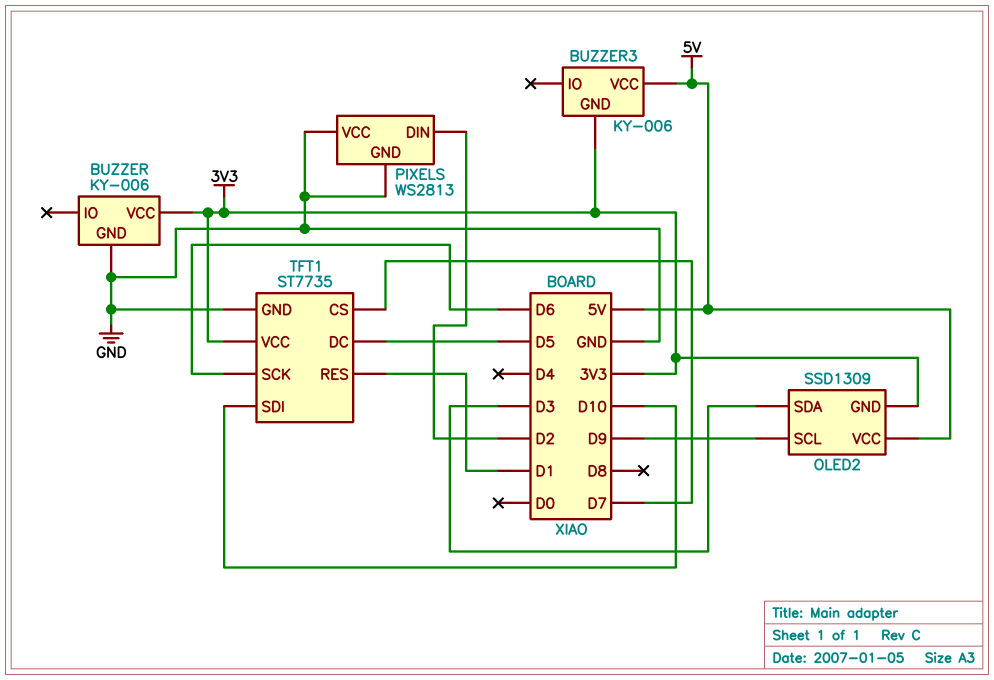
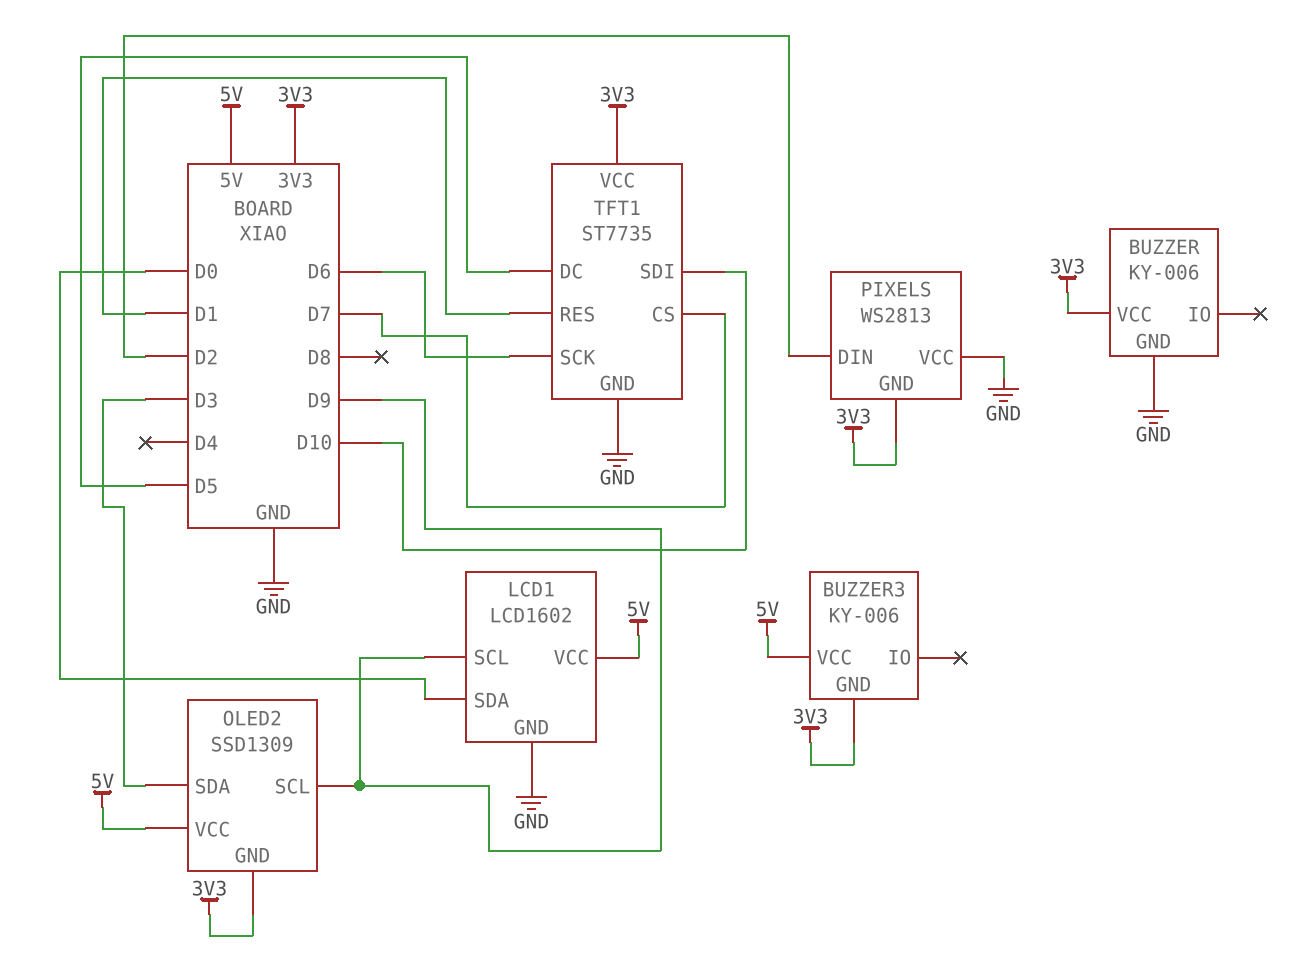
LCD1: none -> LCD1602
LCD1 pin GND: none -> GND
LCD1 pin SCL: none -> D9
LCD1 pin SDA: none -> D0
LCD1 pin VCC: none -> 5V
PIXELS pin GND: GND -> 3V3

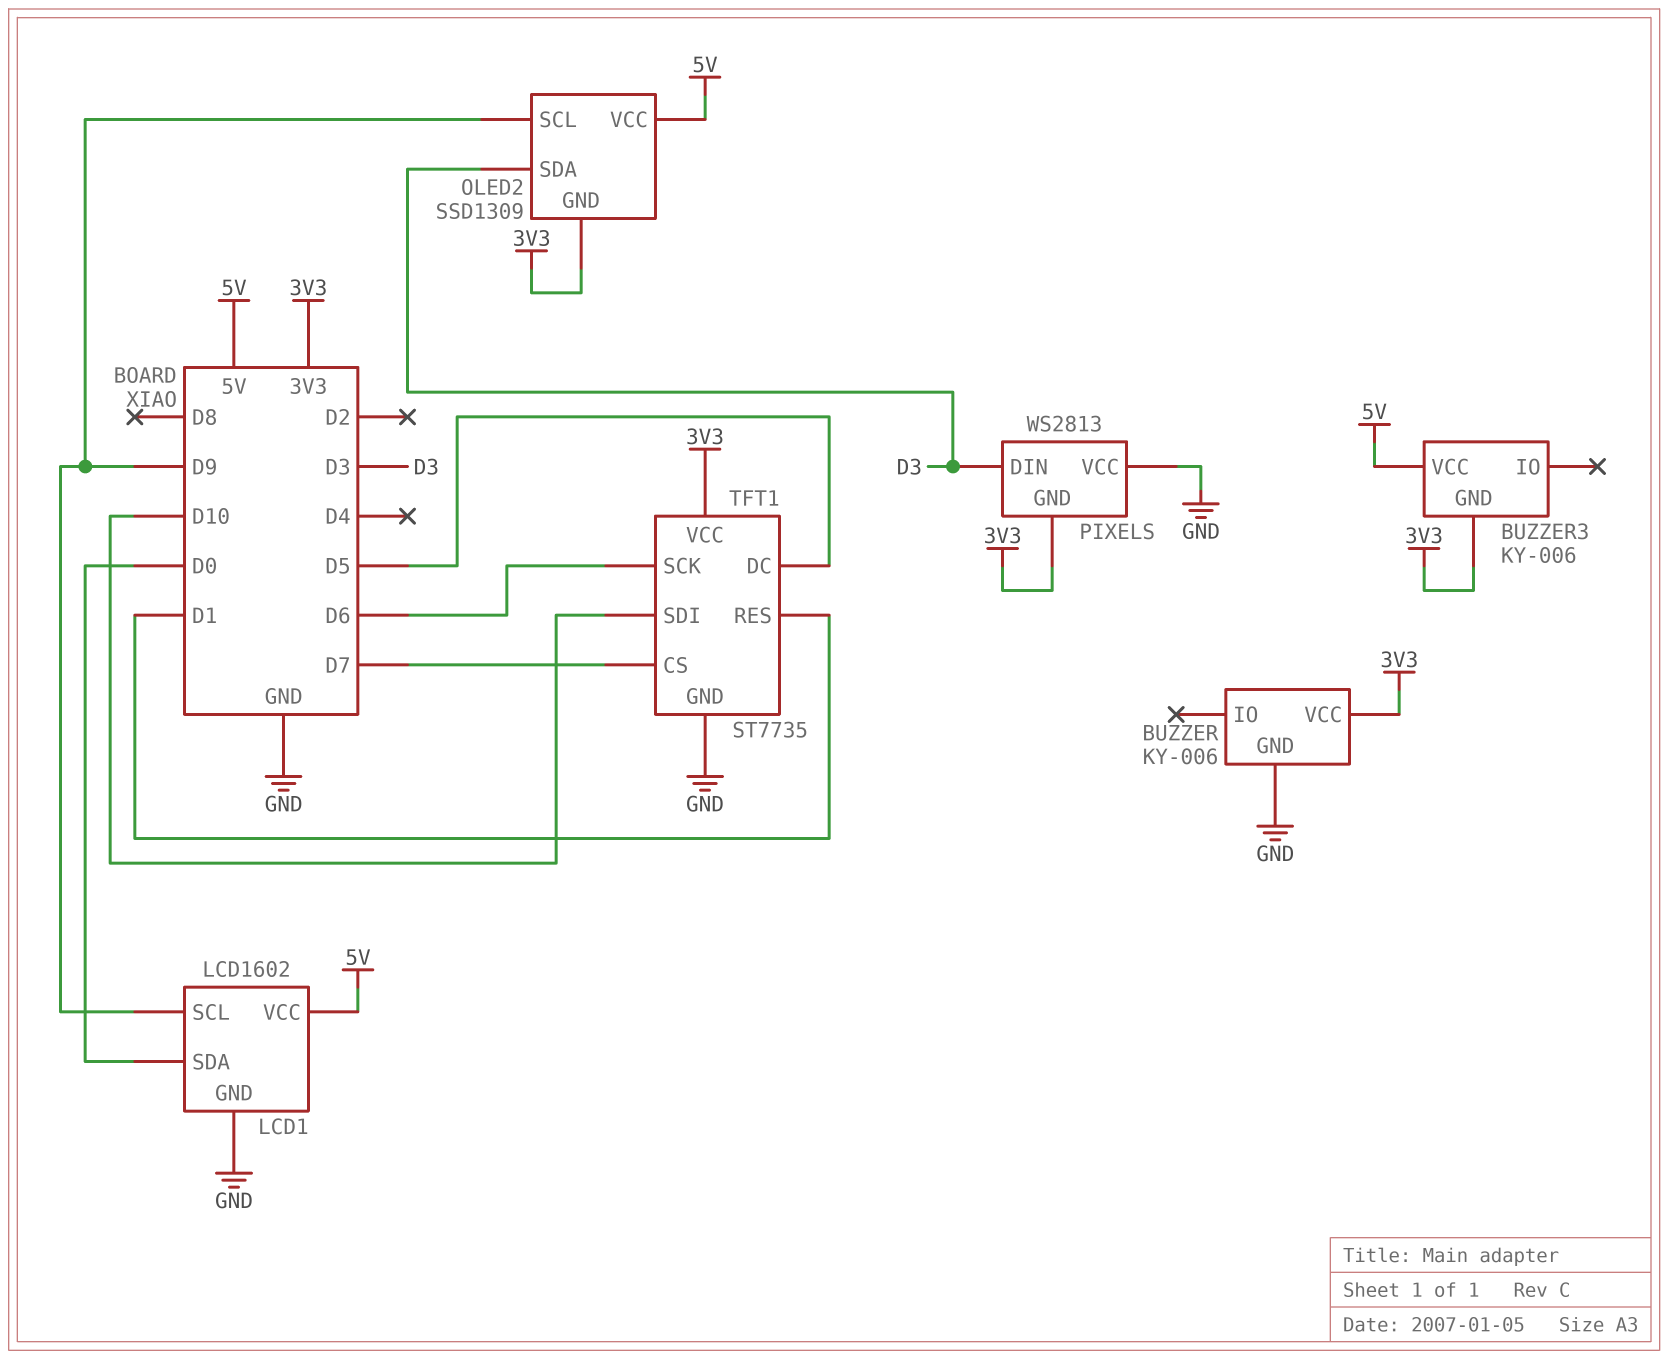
PIXELS pin DIN: D2 -> D3

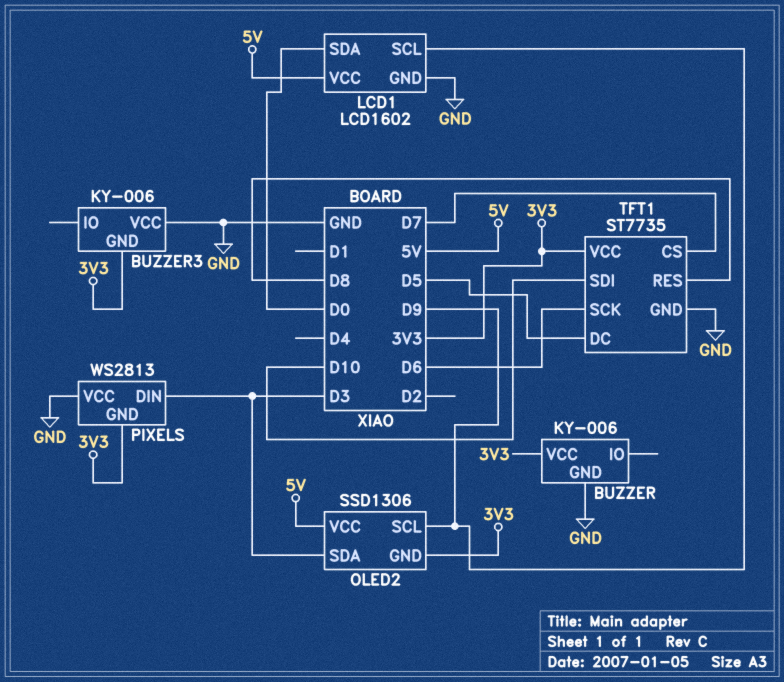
BUZZER3 pin VCC: 5V -> GND
OLED2: SSD1309 -> SSD1306
TFT1 pin RES: D1 -> D8

